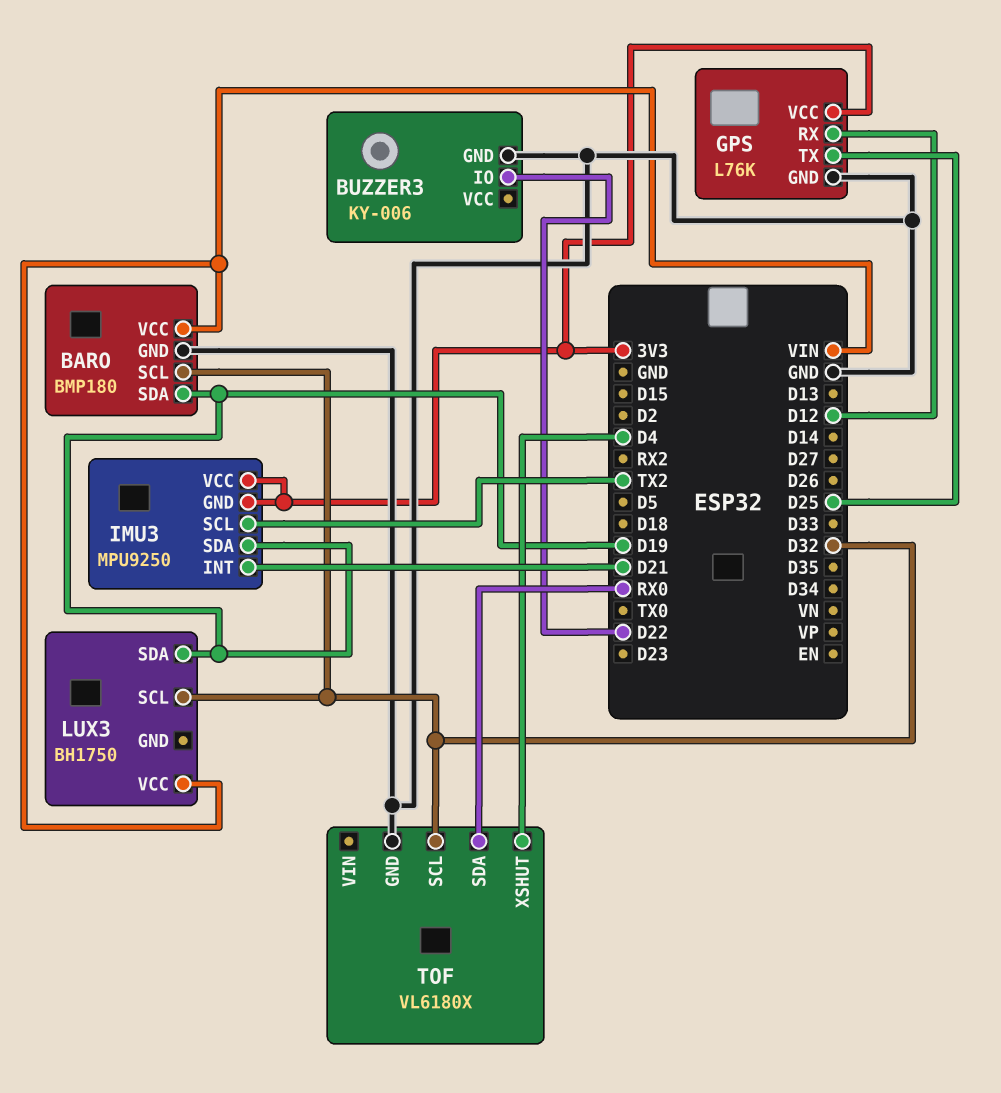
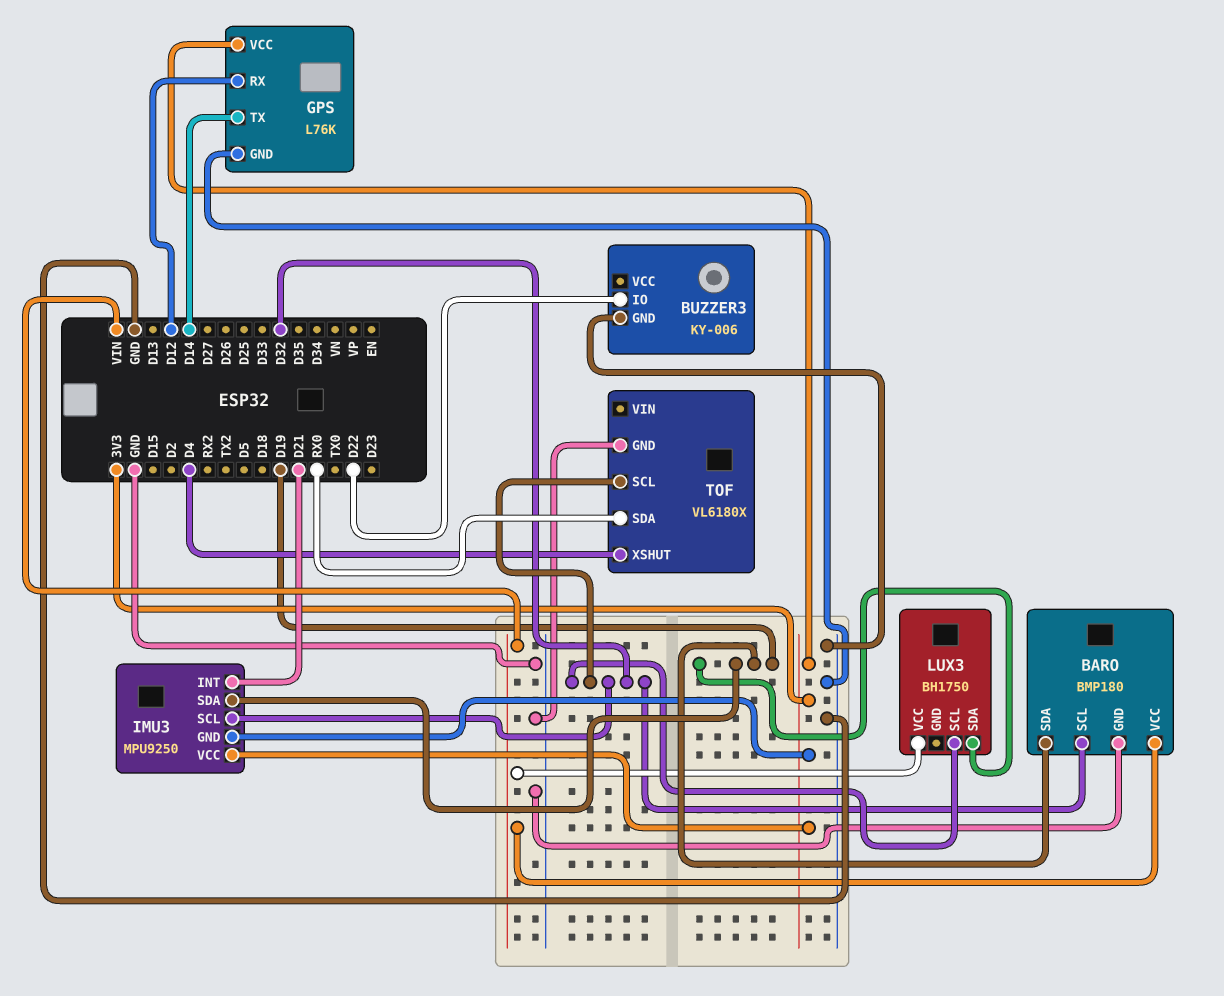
GPS pin TX: D25 -> D14
IMU3 pin SCL: TX2 -> D32

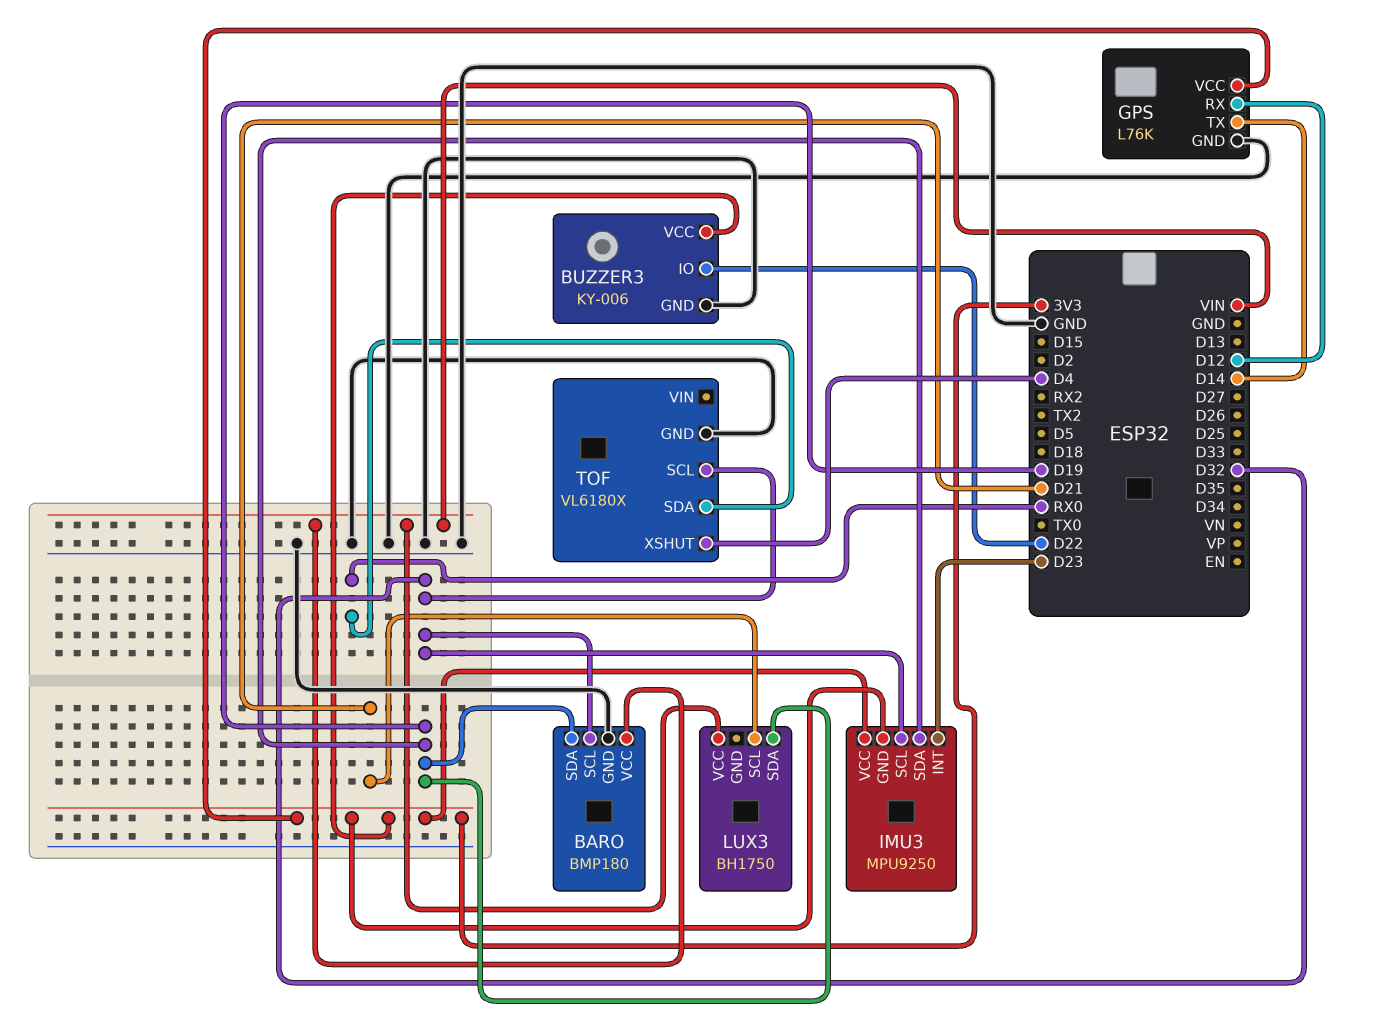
BUZZER3 pin VCC: none -> 3V3
IMU3 pin INT: D21 -> D23
LUX3 pin SCL: D32 -> D21

